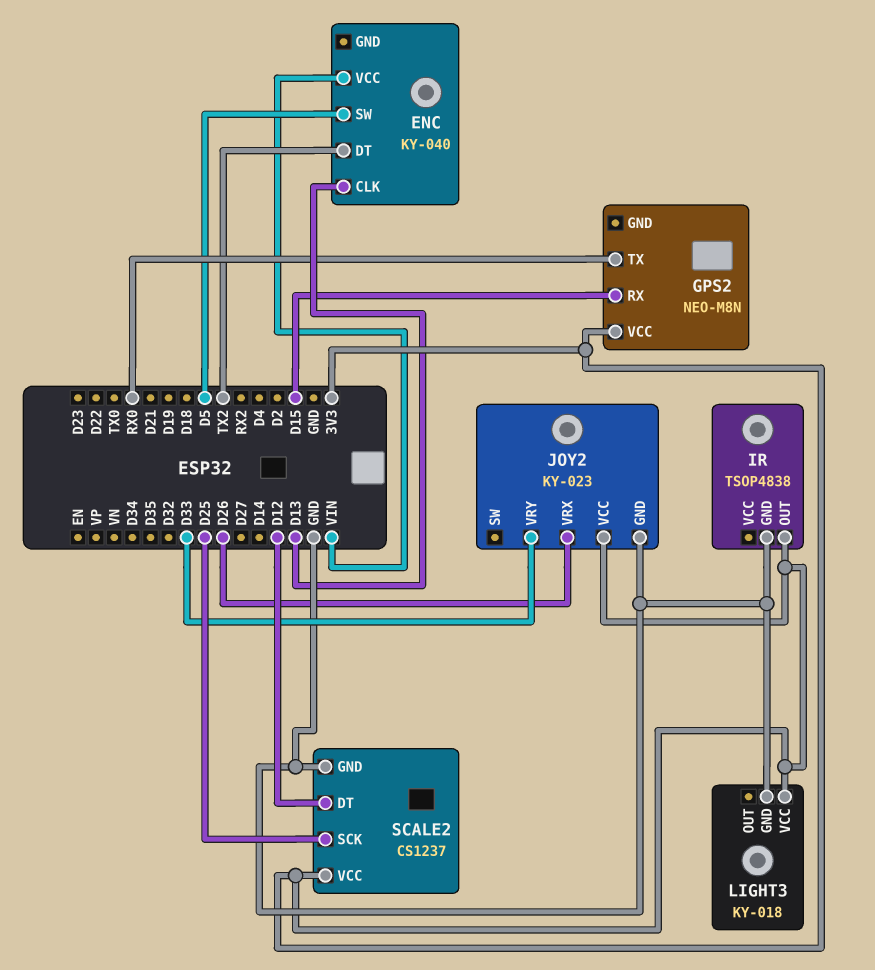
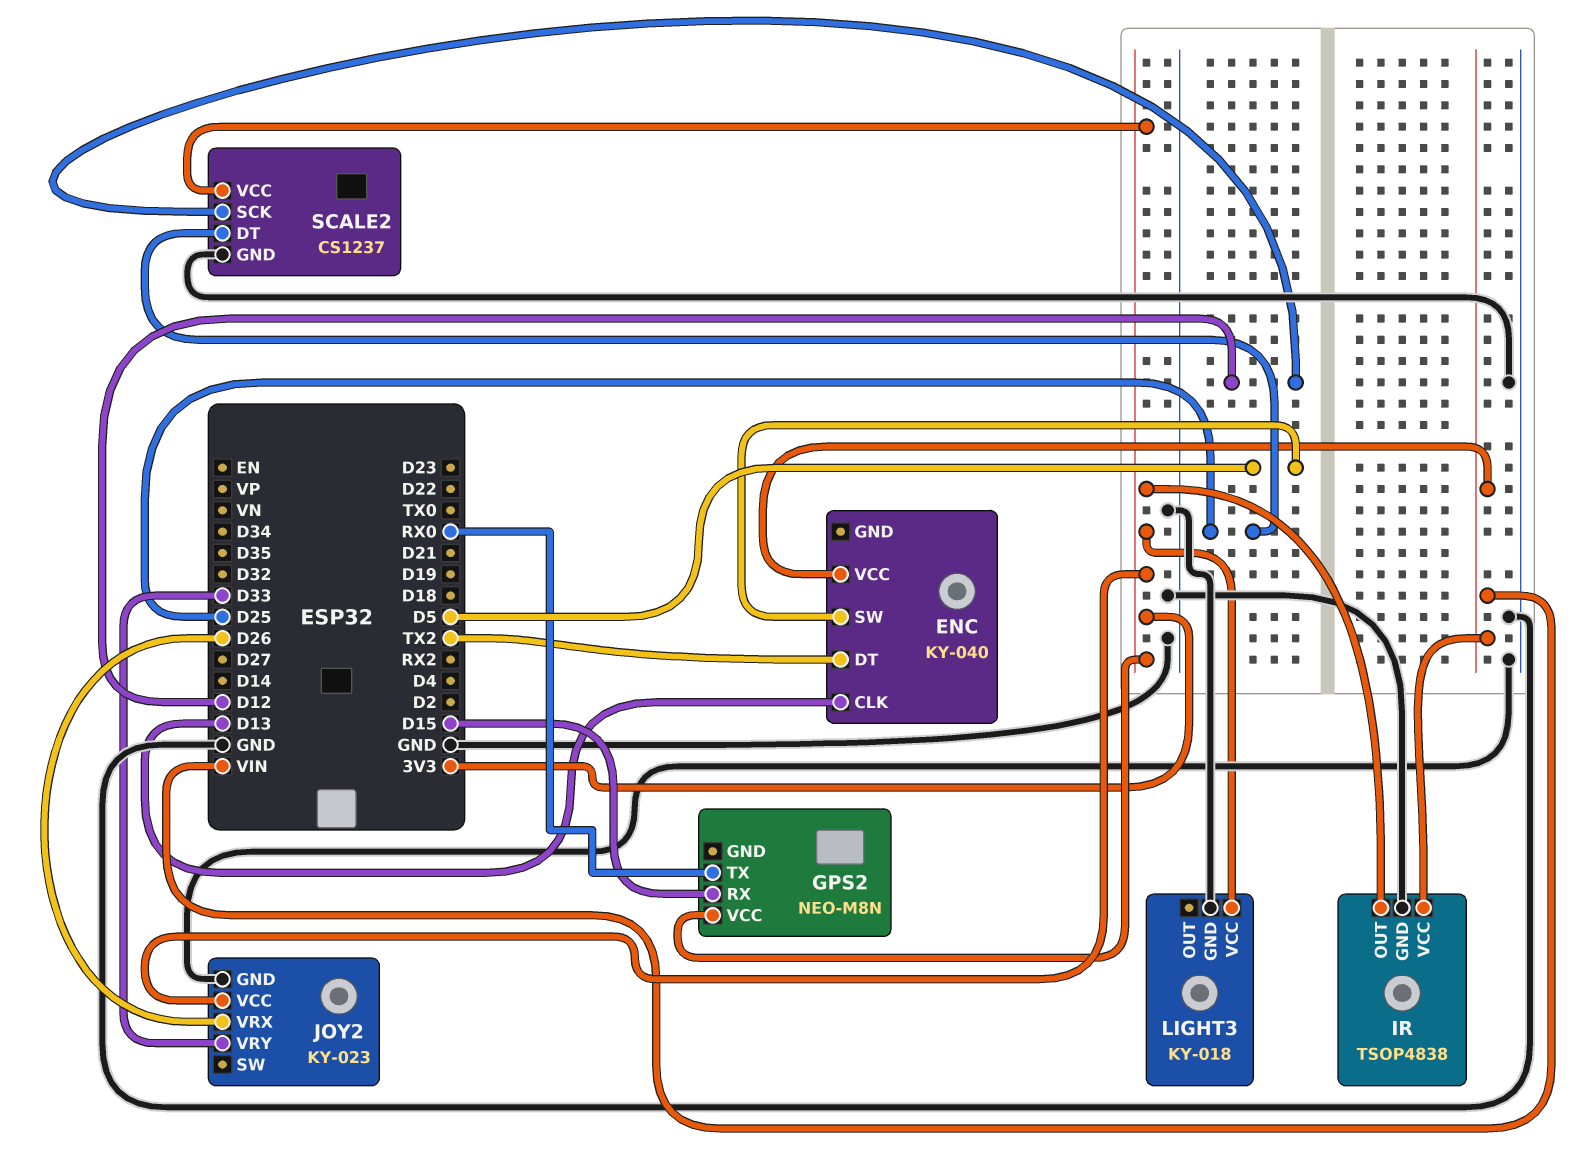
IR pin VCC: none -> VIN
SCALE2 pin DT: D12 -> D25
SCALE2 pin SCK: D25 -> D12

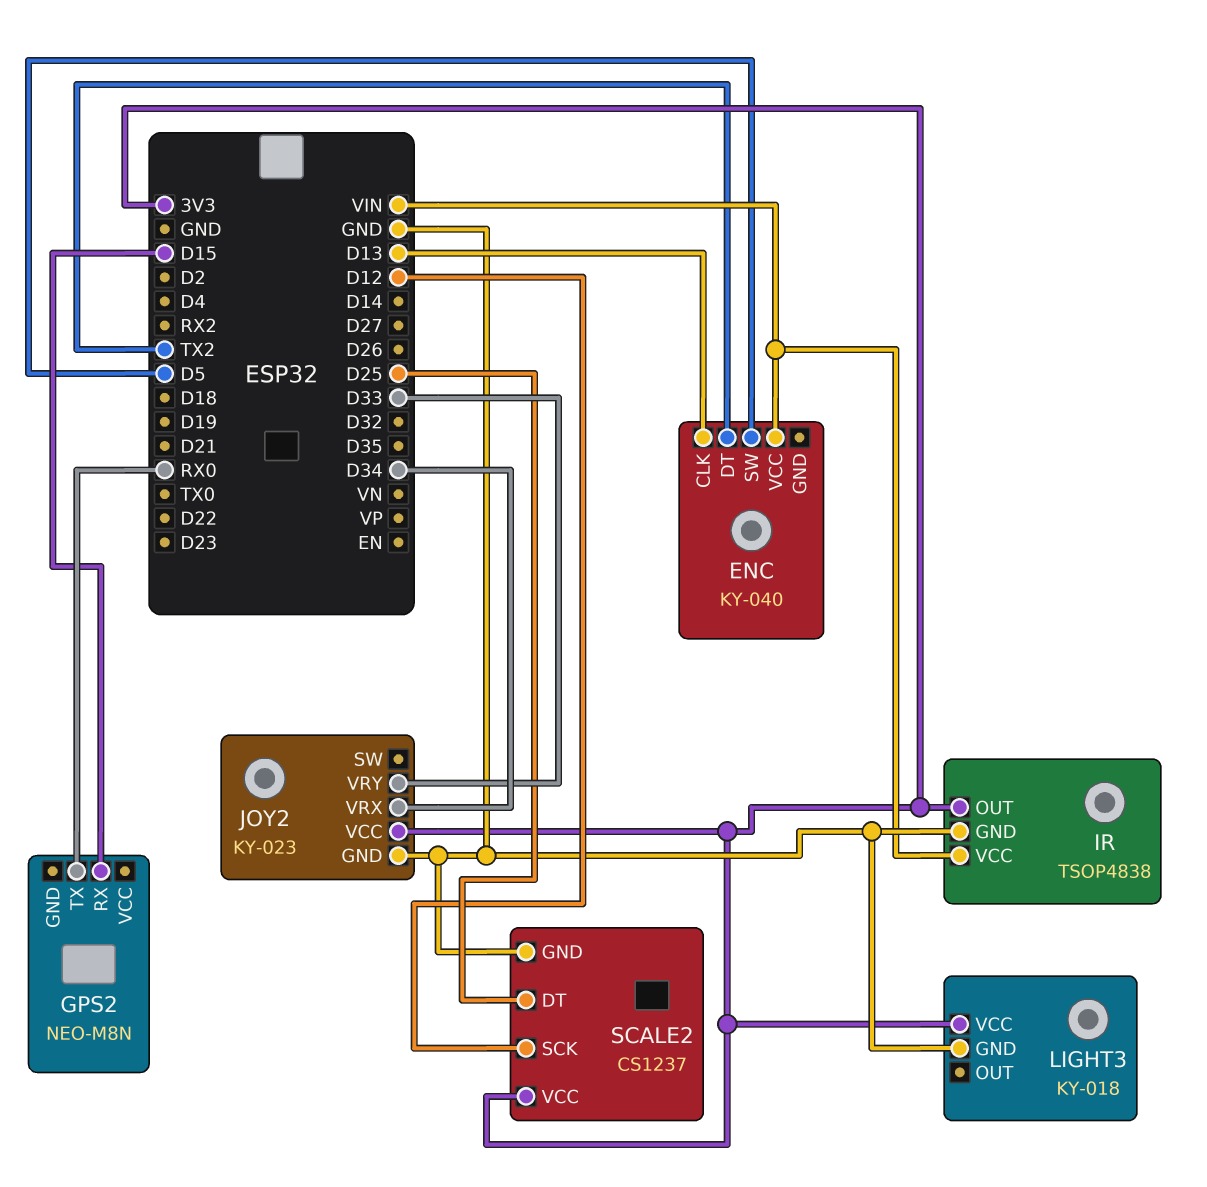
GPS2 pin VCC: 3V3 -> none
JOY2 pin VRX: D26 -> D34

